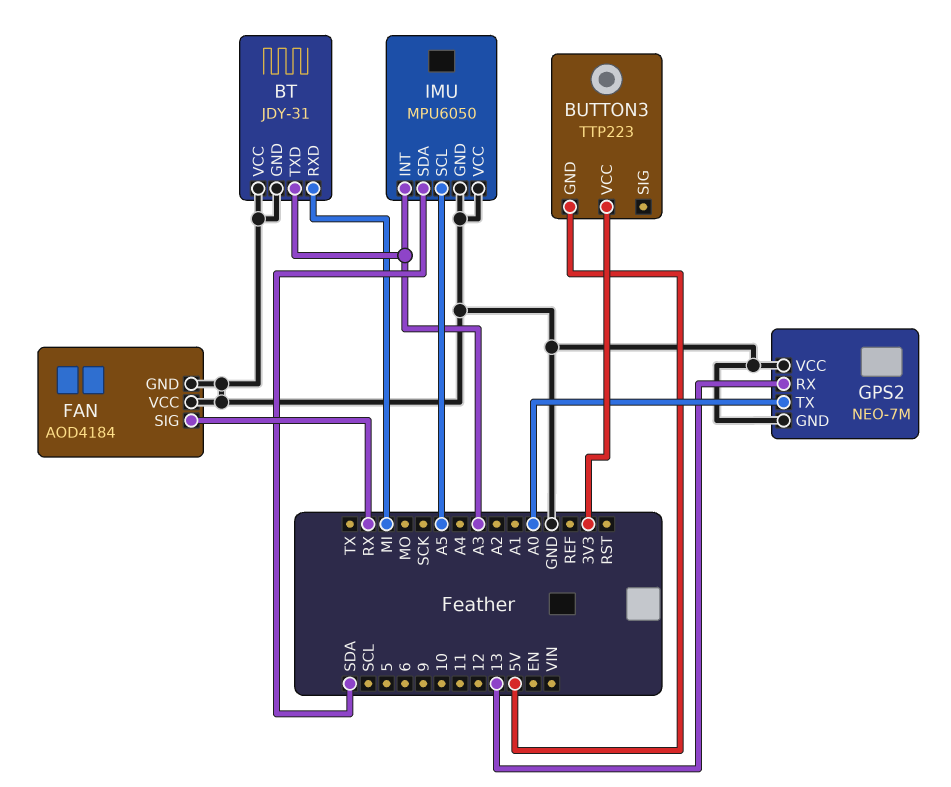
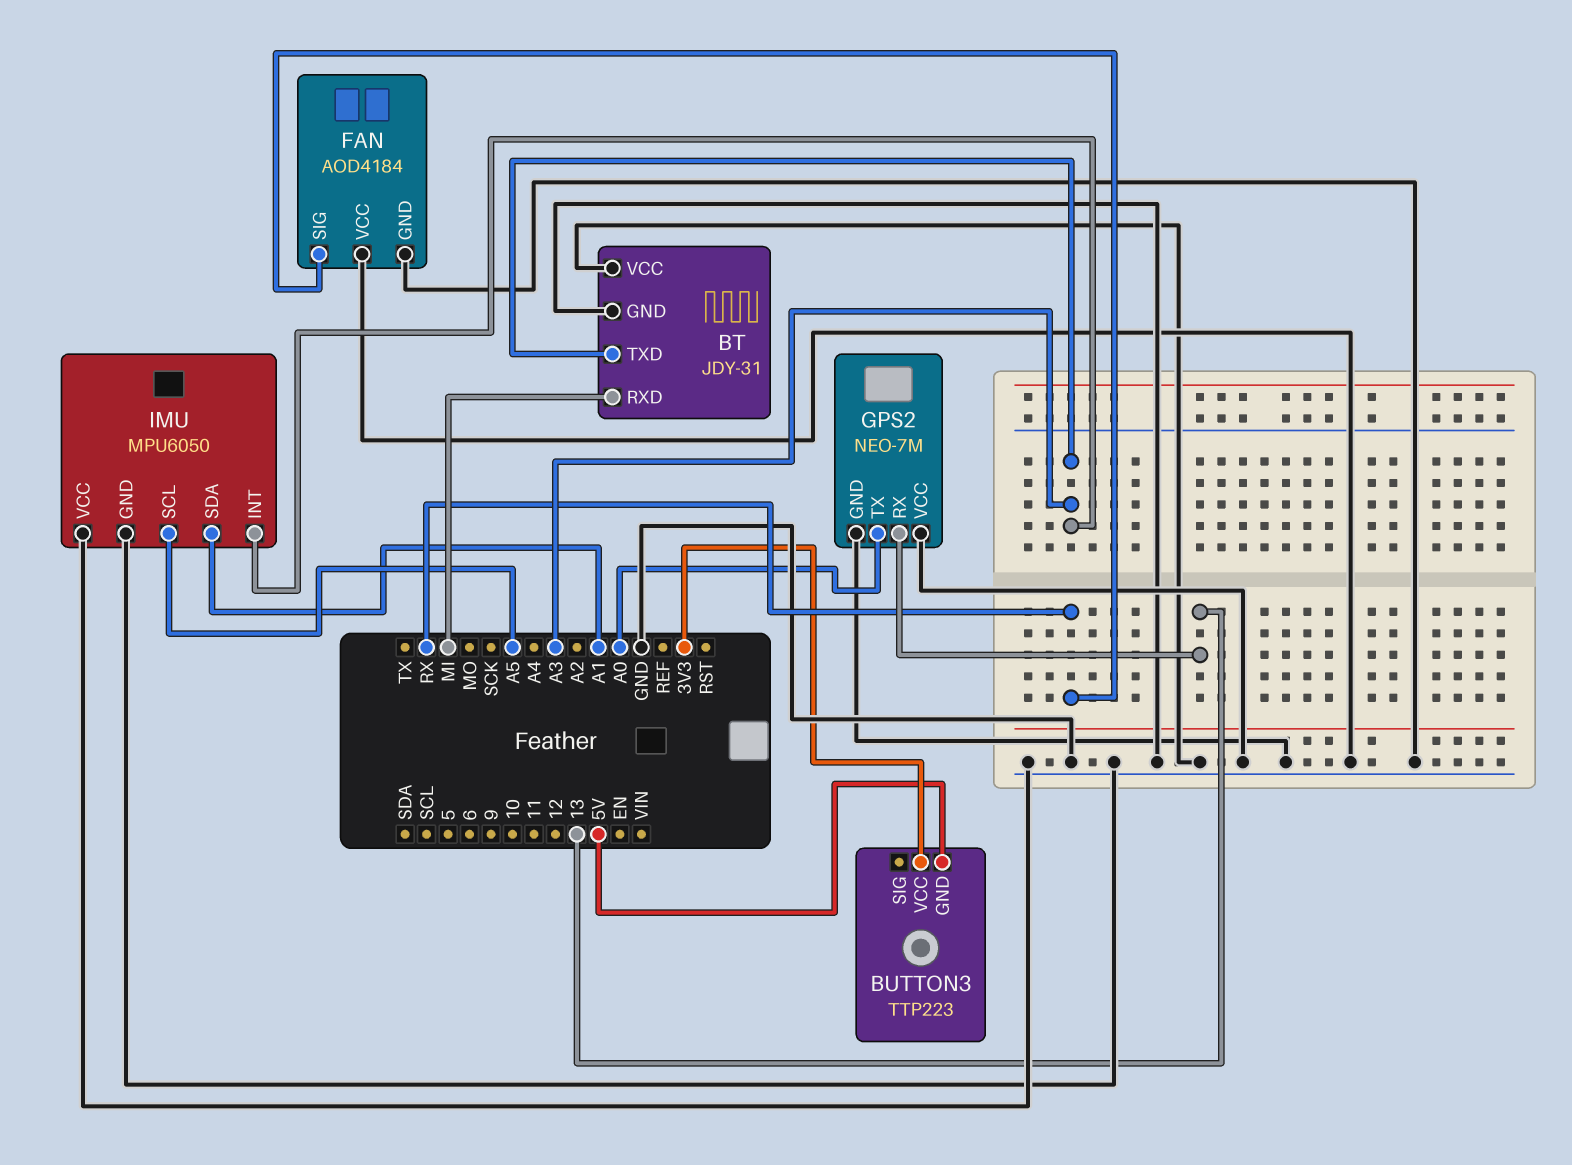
IMU pin SDA: SDA -> A1

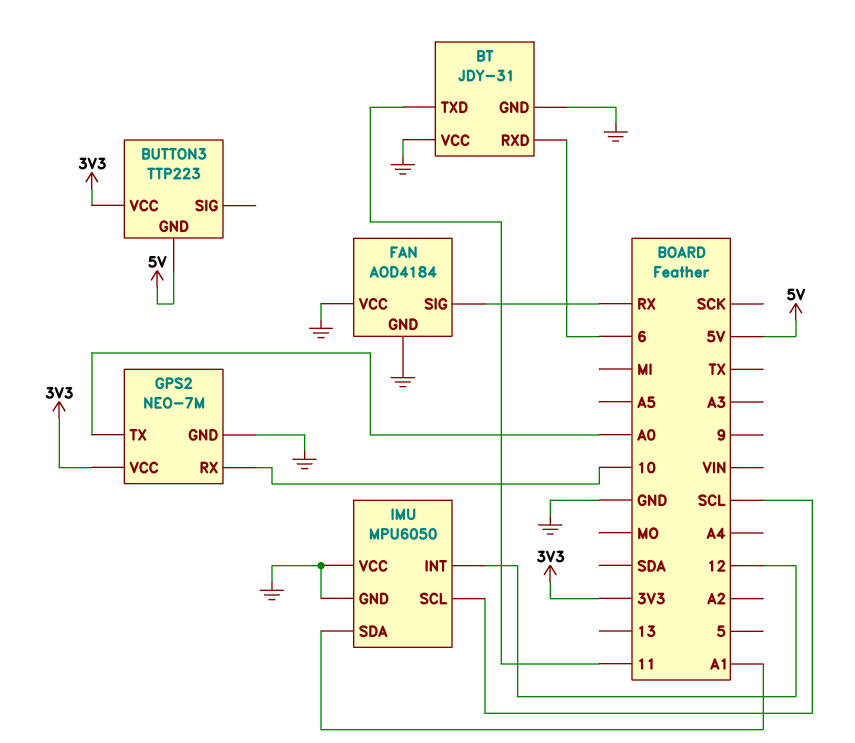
BT pin RXD: MI -> 6
BT pin TXD: A3 -> 11
GPS2 pin RX: 13 -> 10
GPS2 pin VCC: GND -> 3V3
IMU pin INT: A3 -> 12
IMU pin SCL: A5 -> SCL

